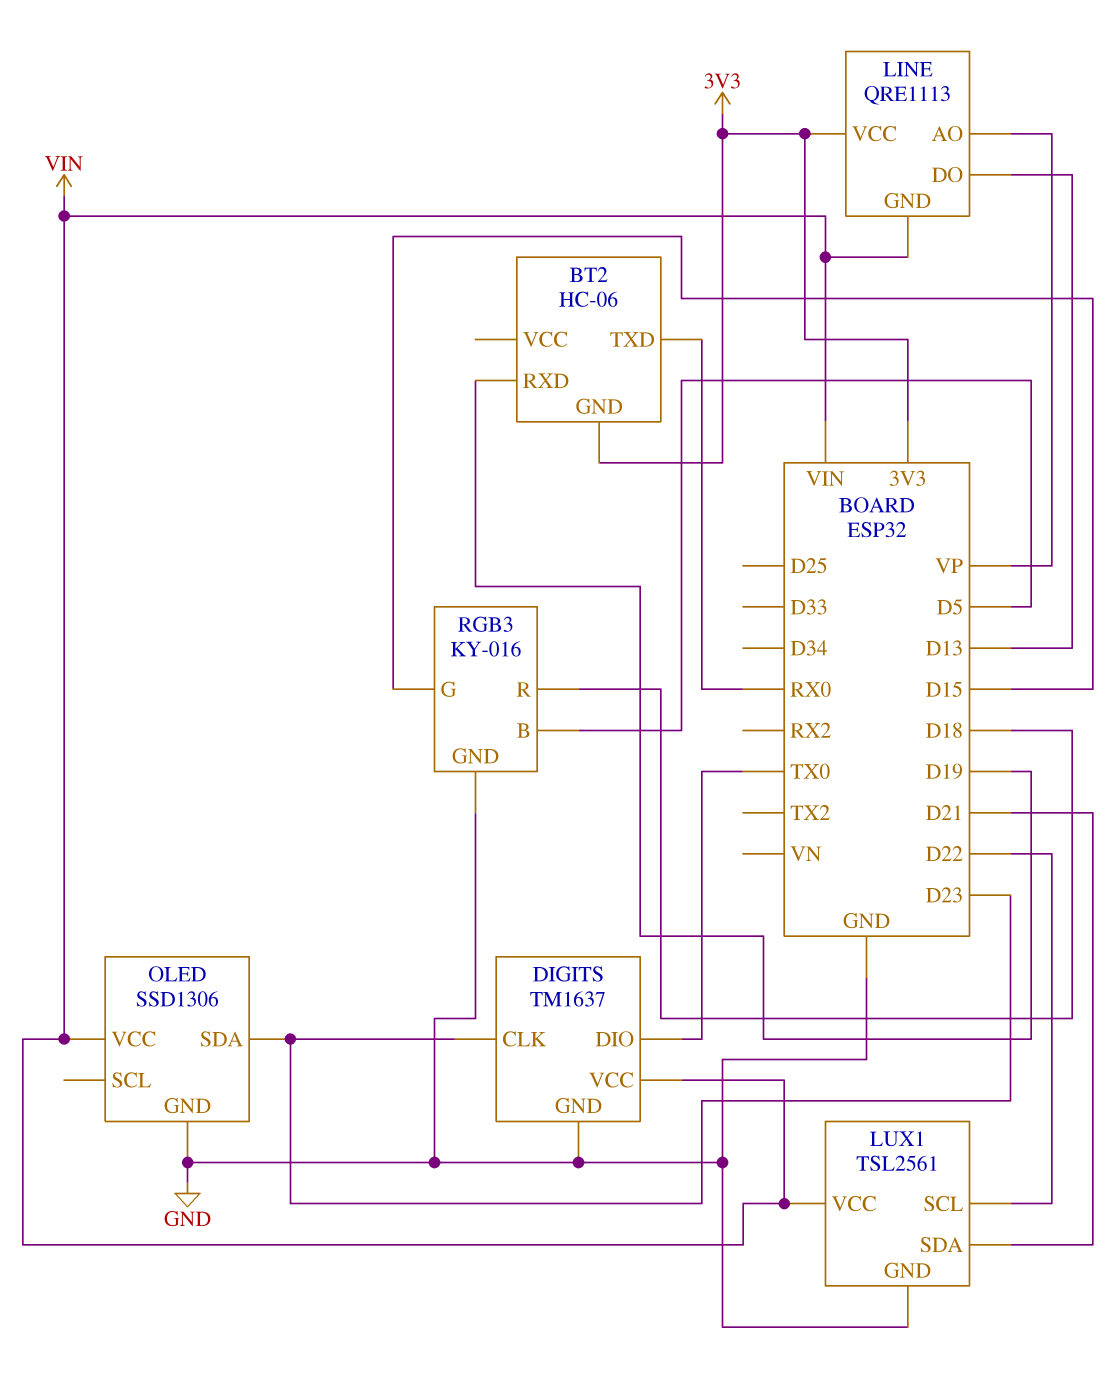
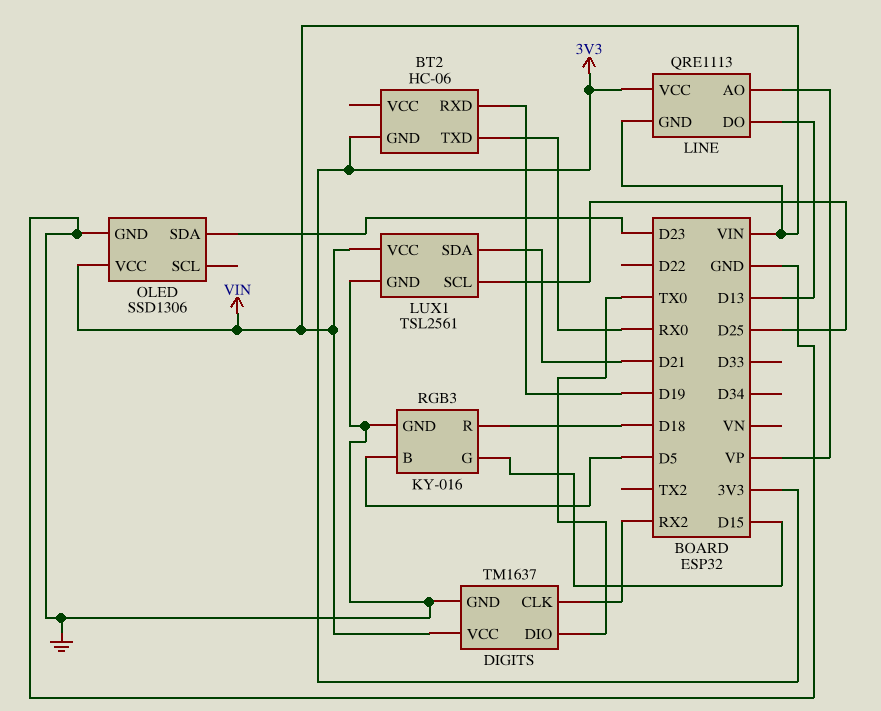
DIGITS pin CLK: D23 -> RX2
LUX1 pin SCL: D22 -> D25

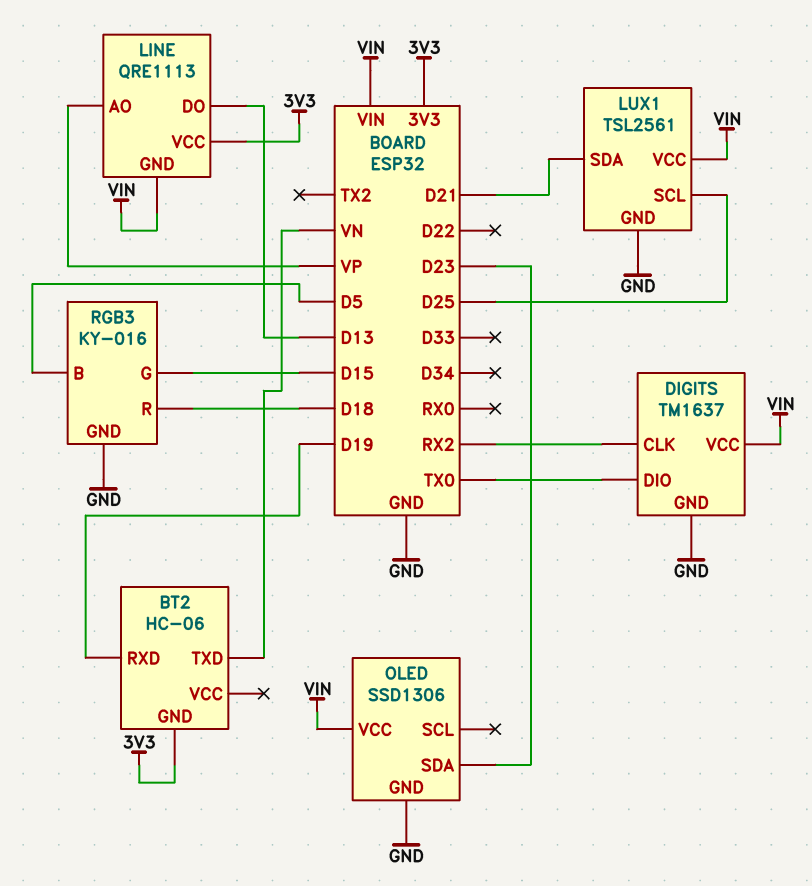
BT2 pin TXD: RX0 -> VN

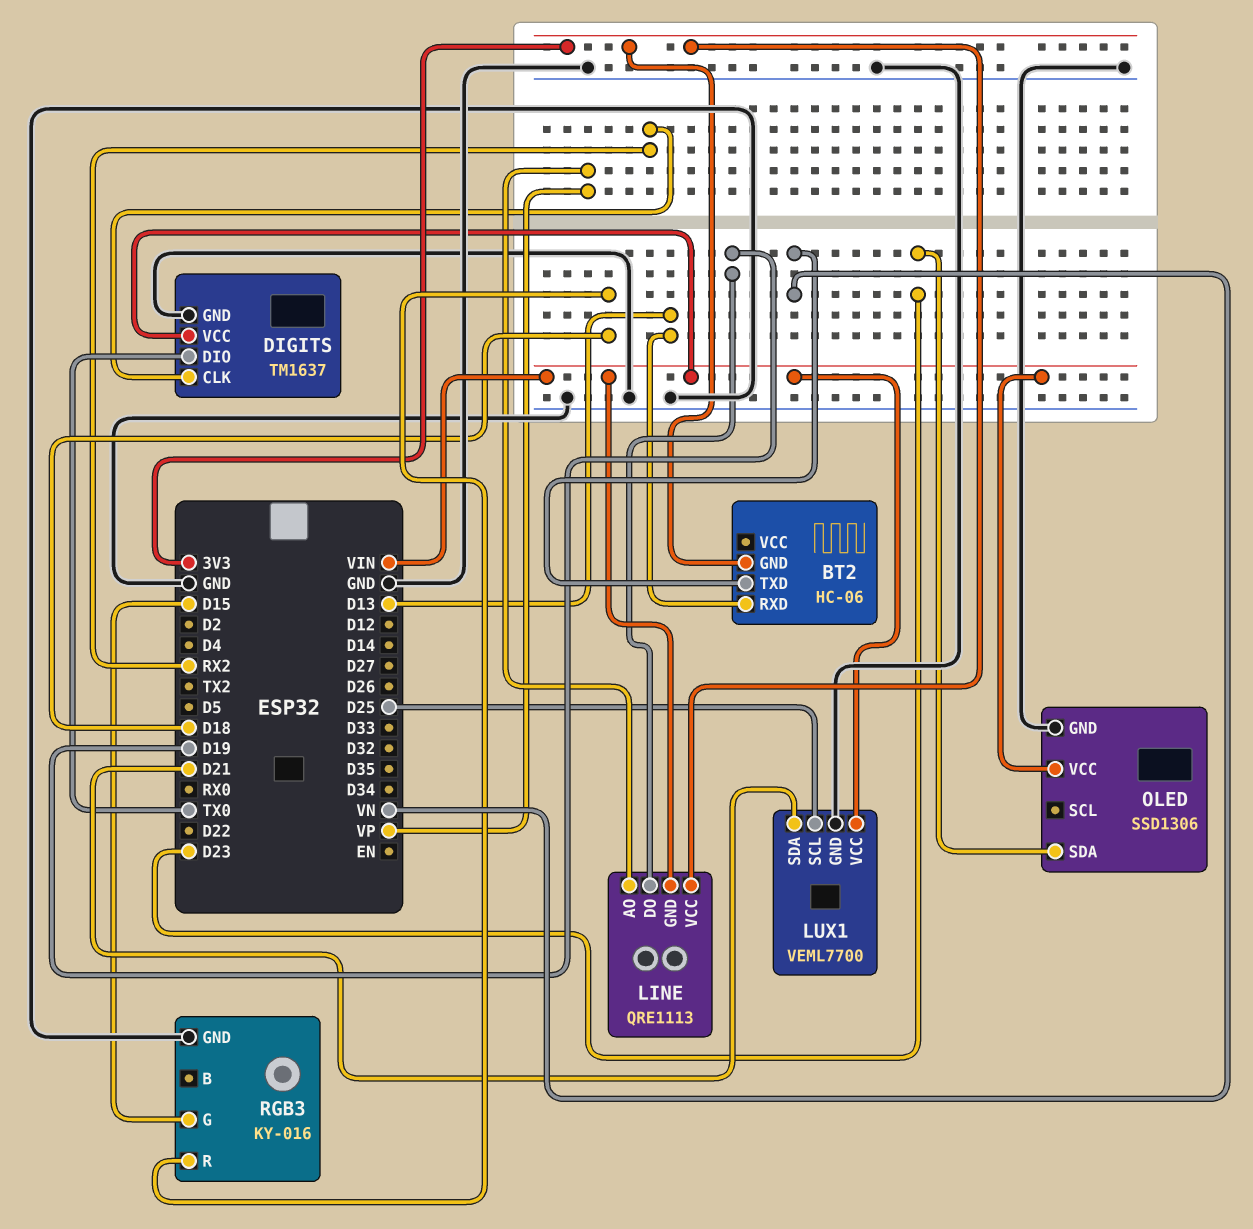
BT2 pin RXD: D19 -> D13
LINE pin DO: D13 -> D19
LUX1: TSL2561 -> VEML7700
RGB3 pin B: D5 -> none

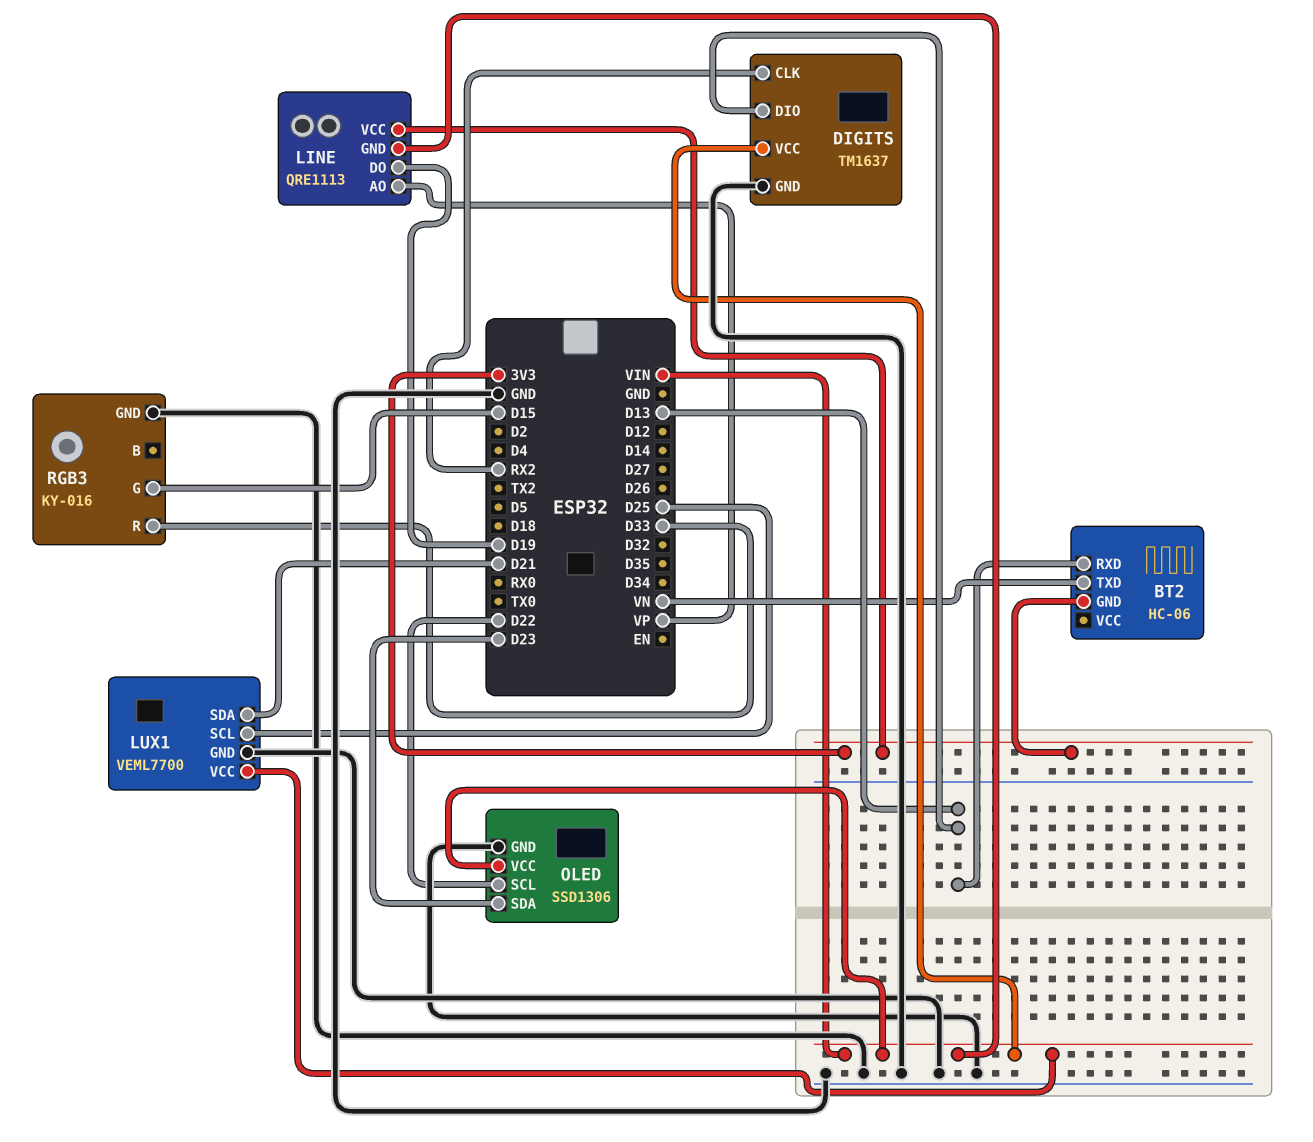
DIGITS pin DIO: TX0 -> D13
OLED pin SCL: none -> D22
RGB3 pin R: D18 -> D33

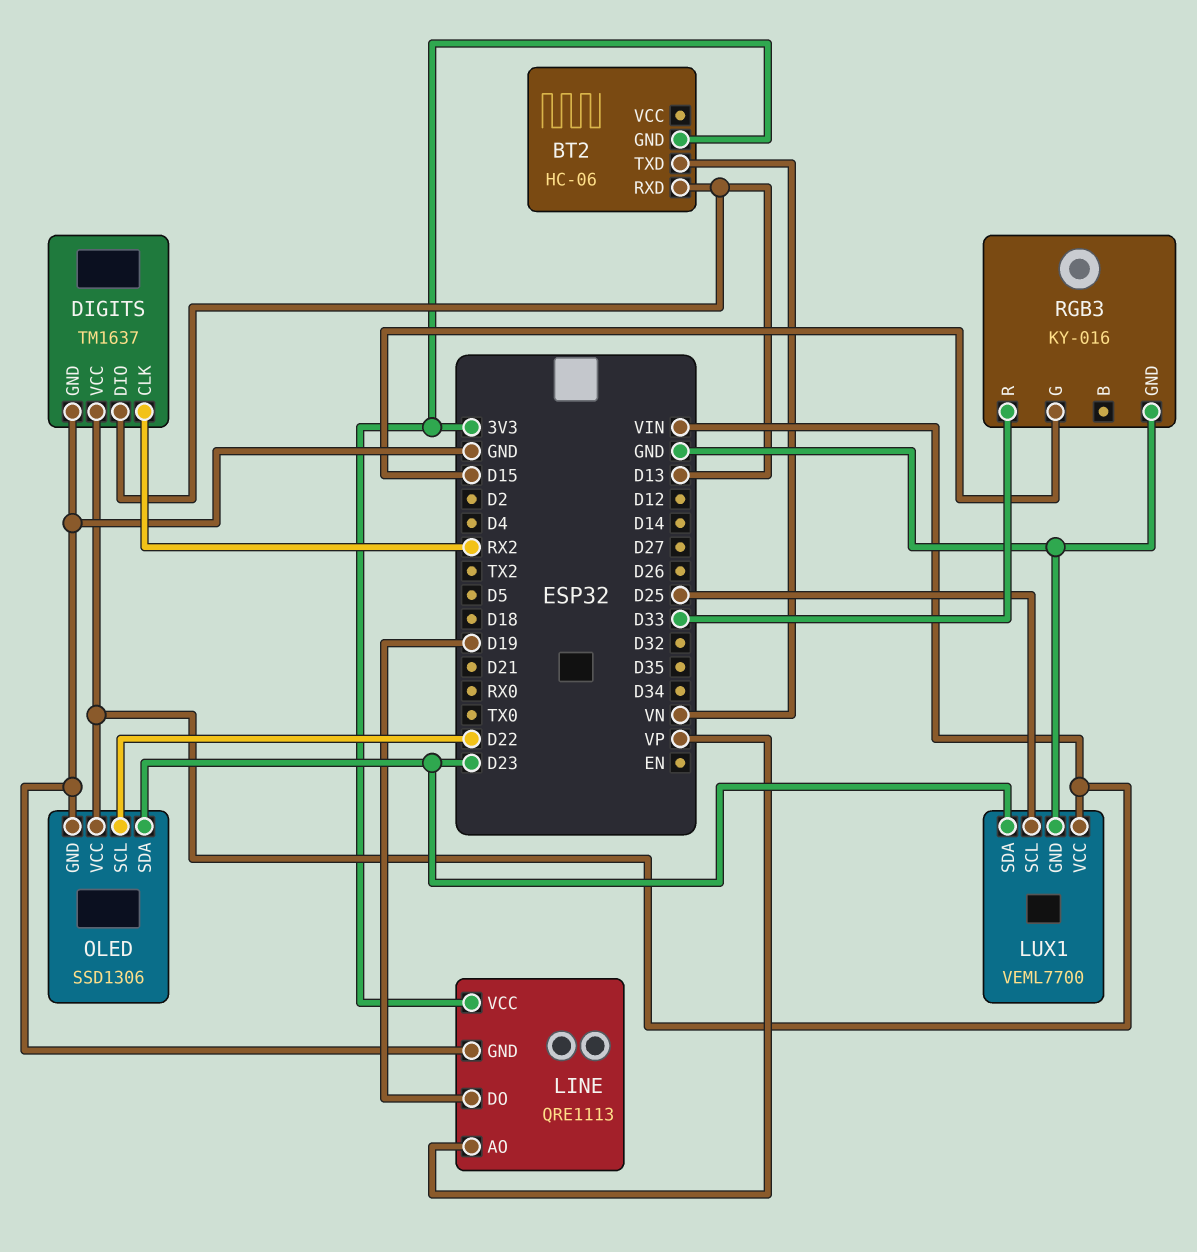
LINE pin GND: VIN -> GND
LUX1 pin SDA: D21 -> D23

